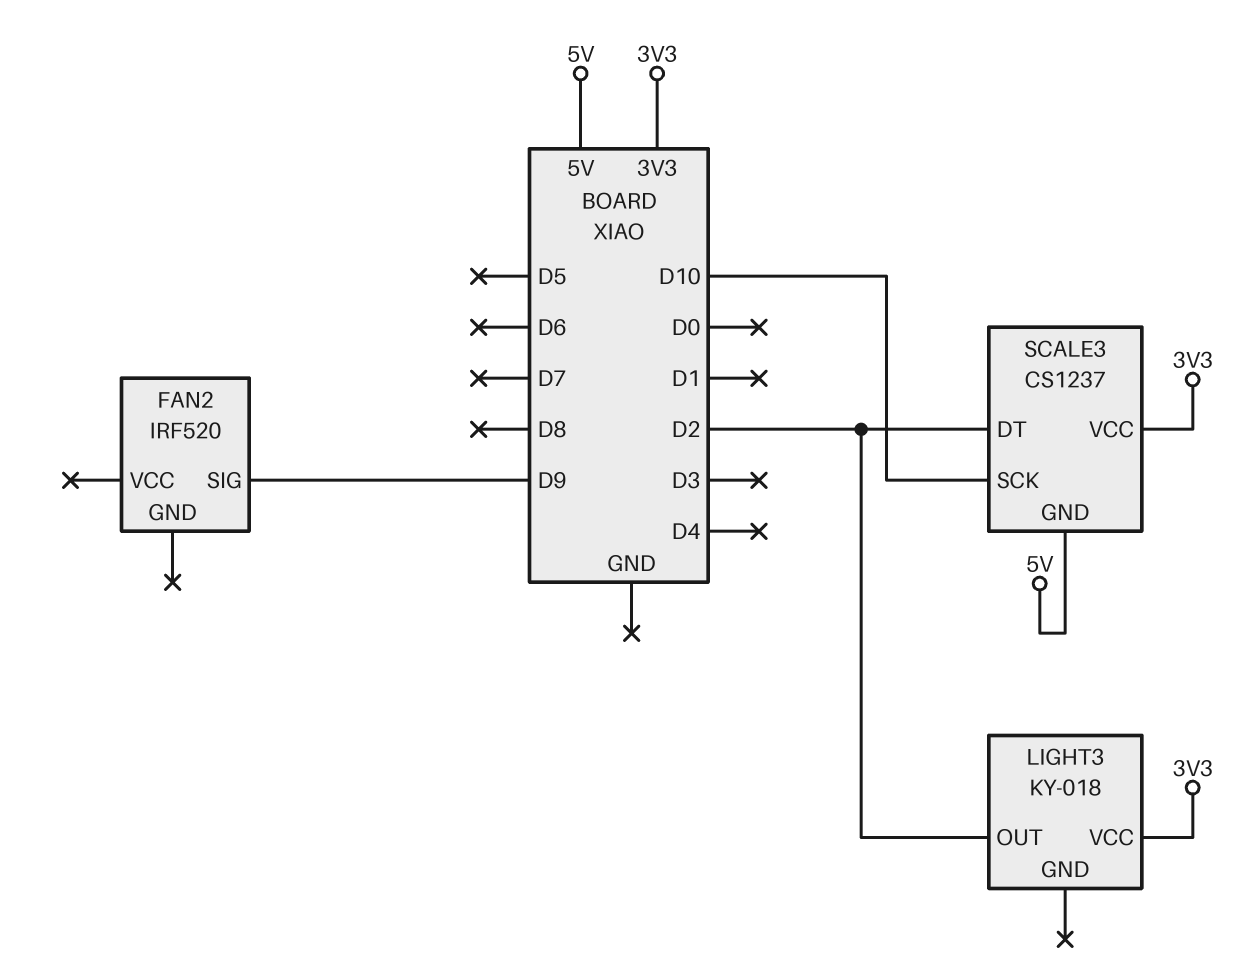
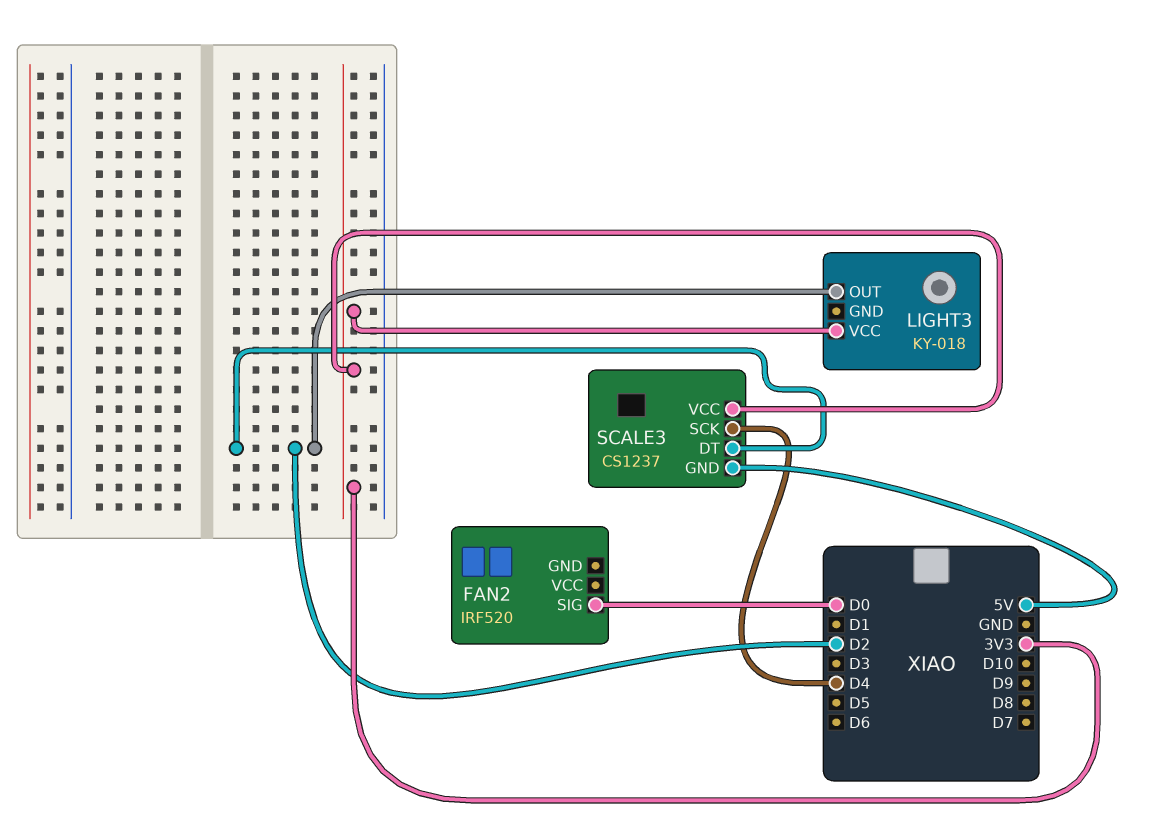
FAN2 pin SIG: D9 -> D0
SCALE3 pin SCK: D10 -> D4

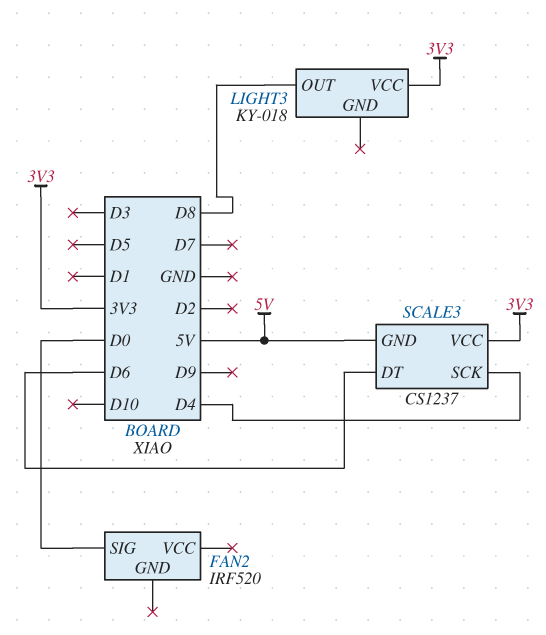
LIGHT3 pin OUT: D2 -> D8
SCALE3 pin DT: D2 -> D6

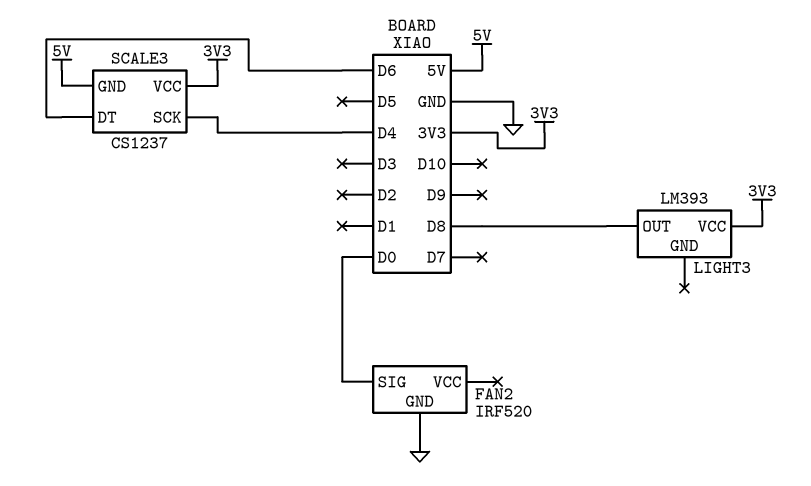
FAN2 pin GND: none -> GND
LIGHT3: KY-018 -> LM393

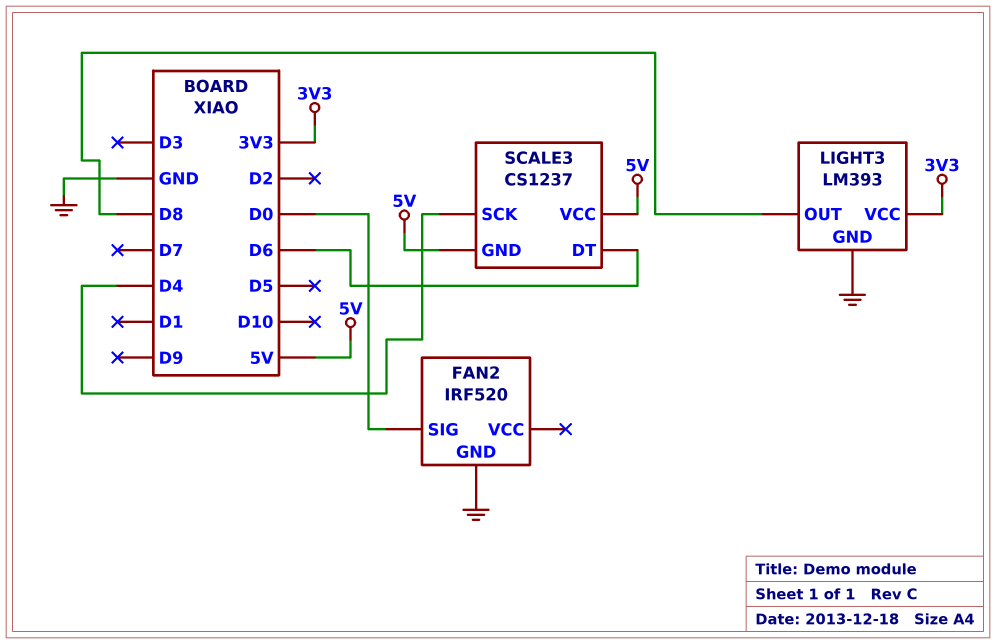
LIGHT3 pin GND: none -> GND
SCALE3 pin VCC: 3V3 -> 5V

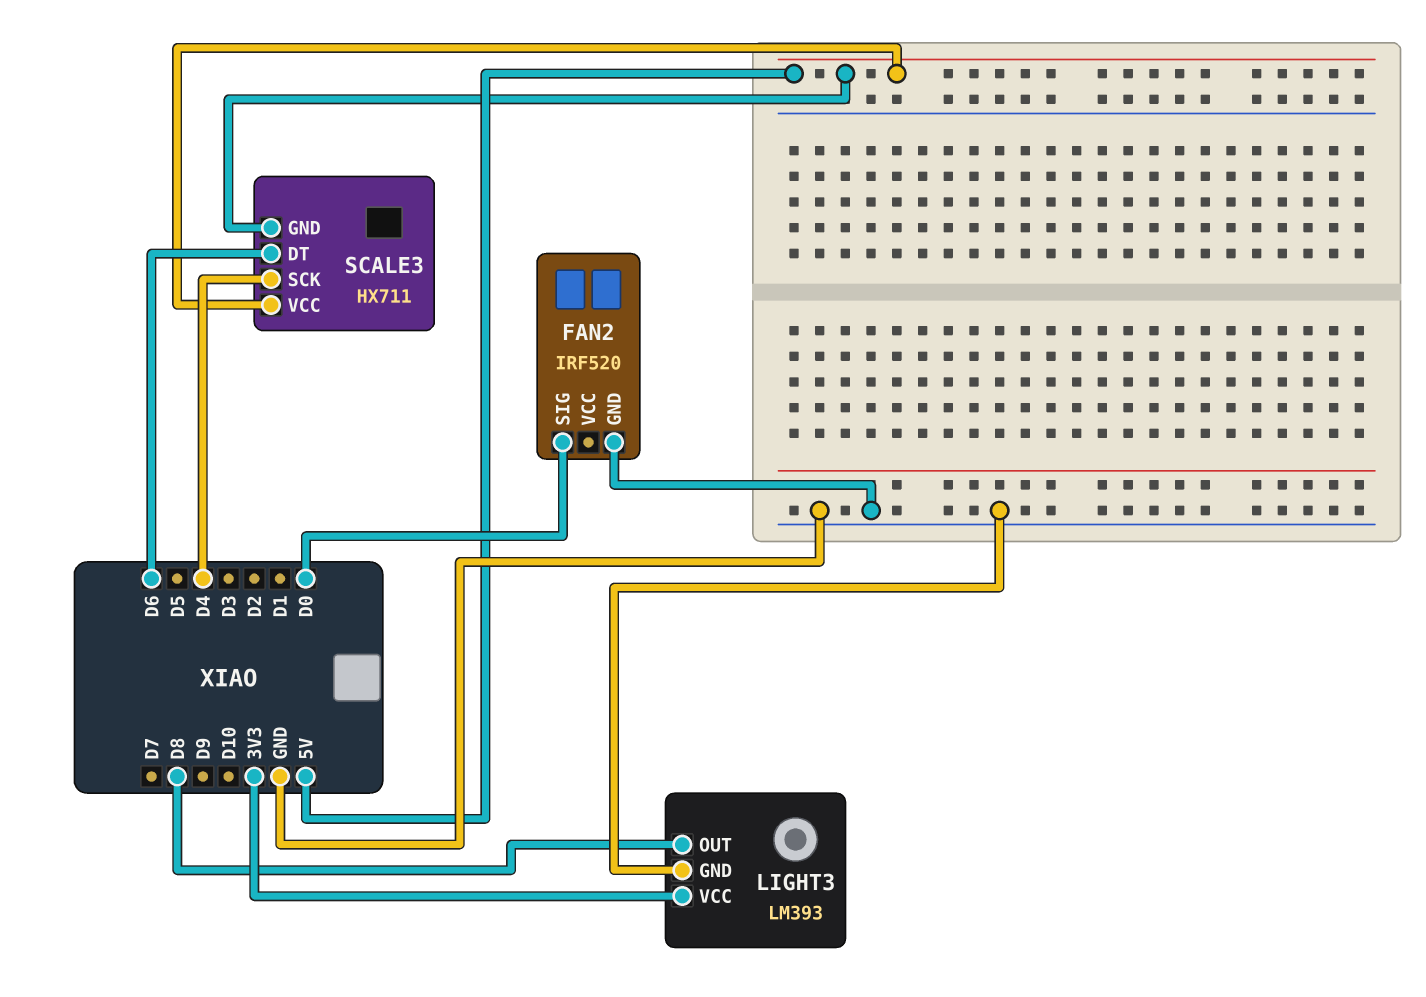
SCALE3: CS1237 -> HX711

